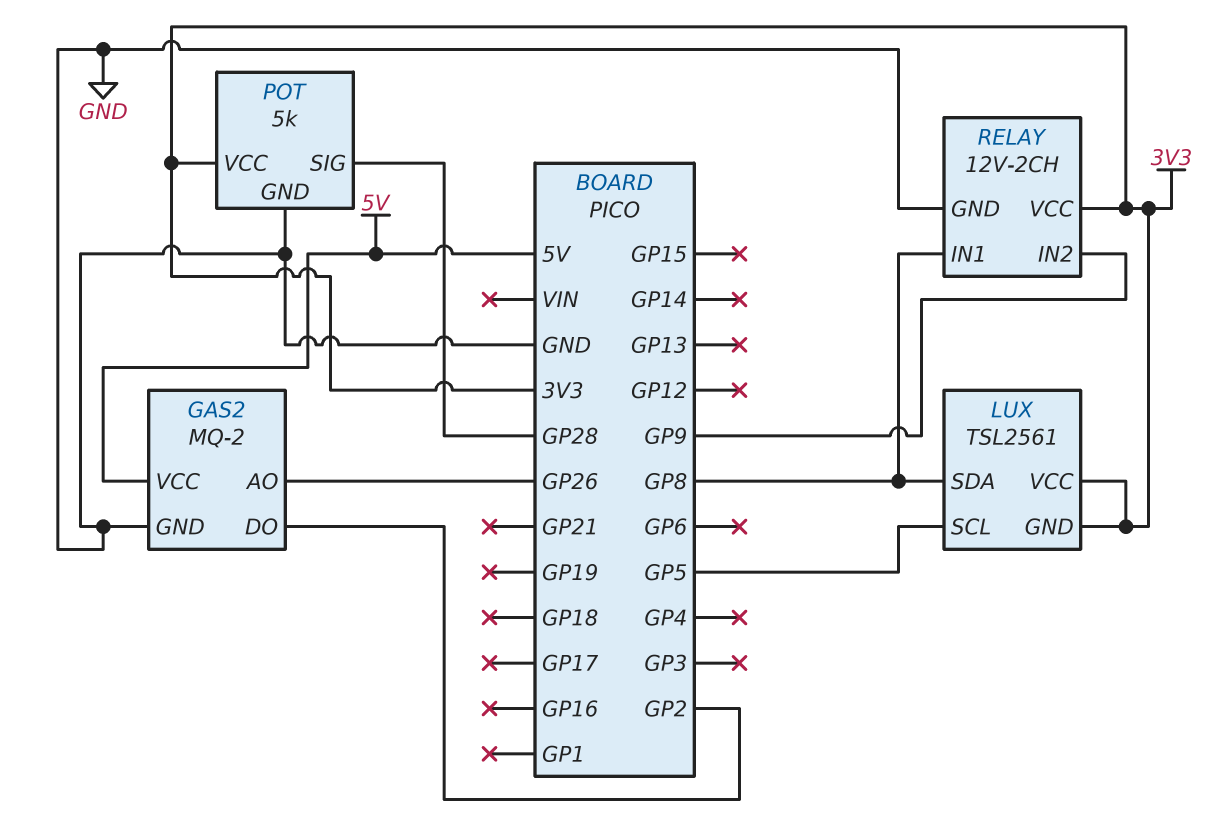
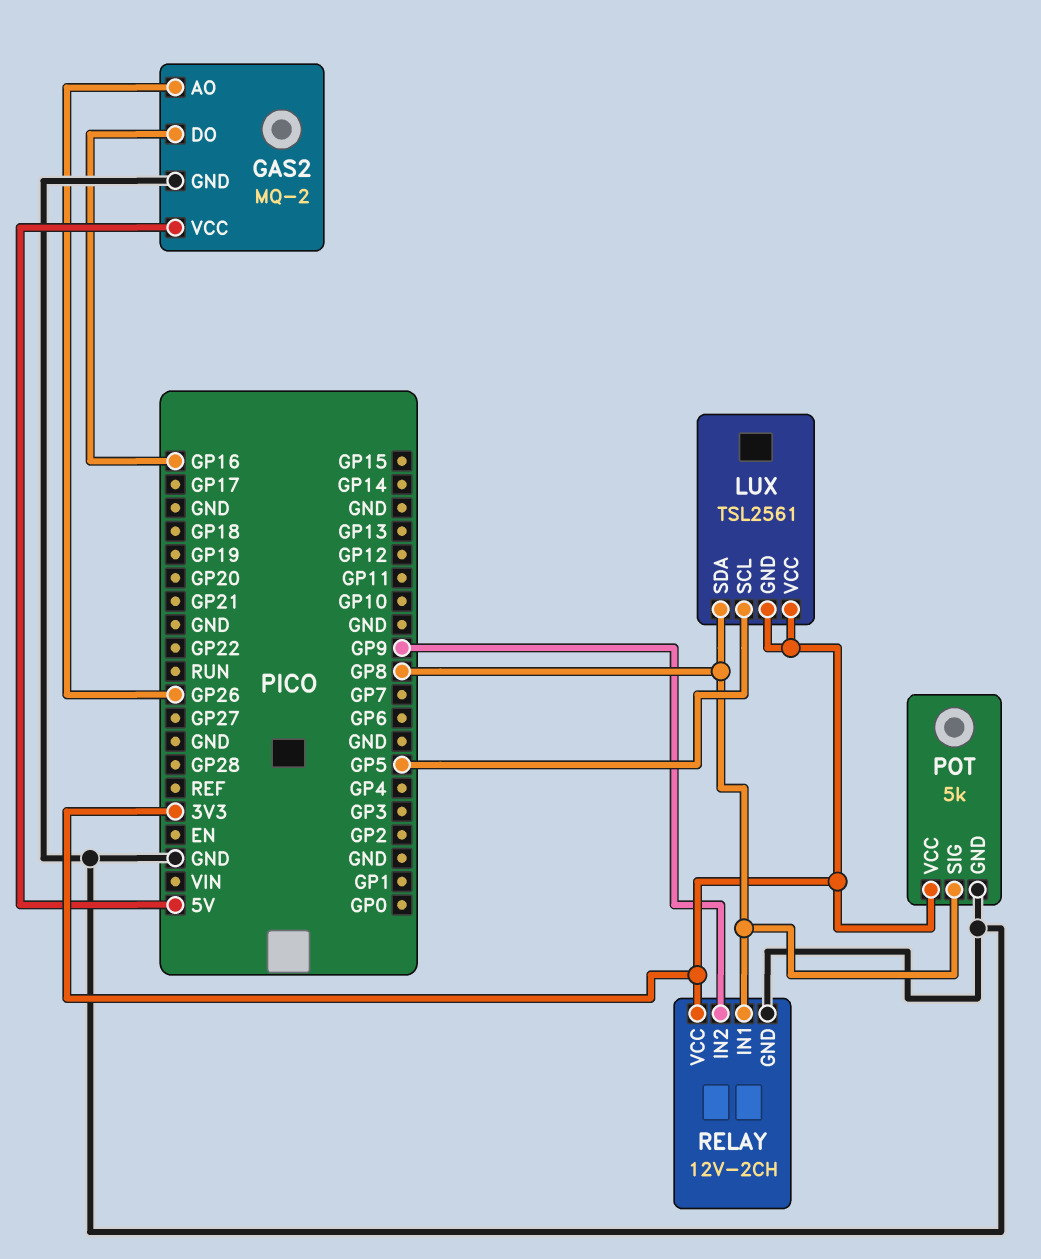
GAS2 pin DO: GP2 -> GP16
POT pin SIG: GP28 -> GP8

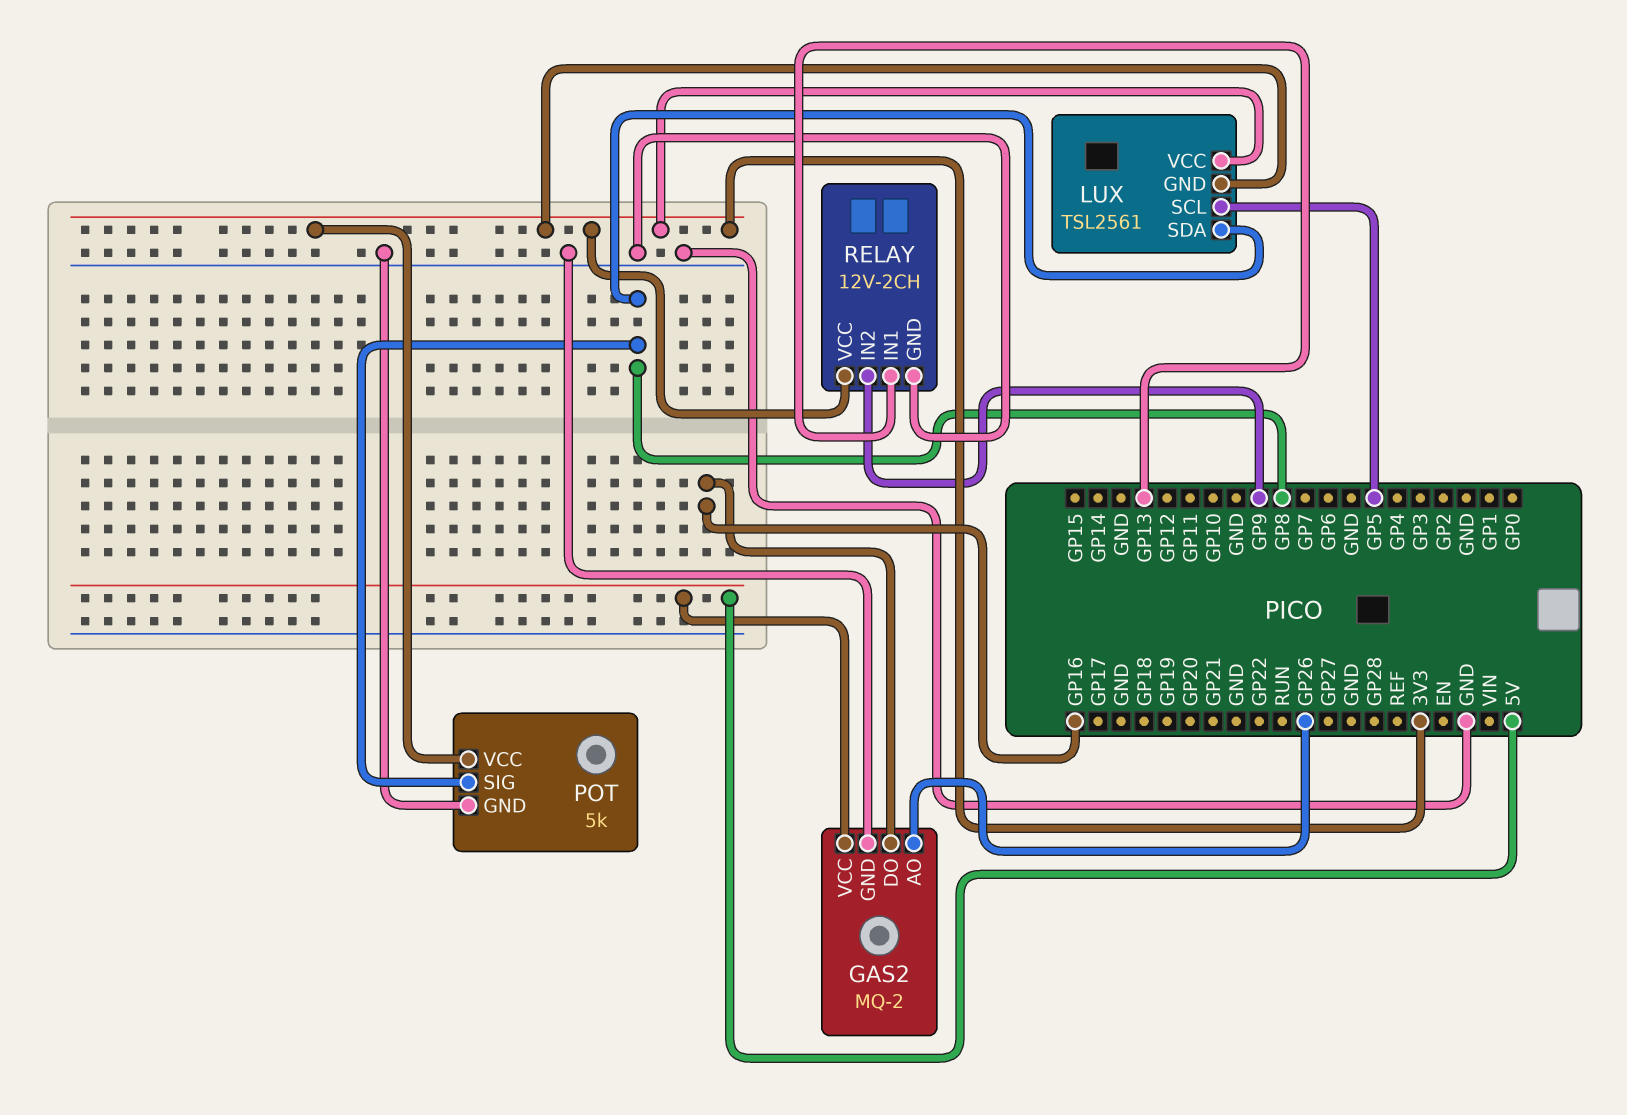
RELAY pin IN1: GP8 -> GP13

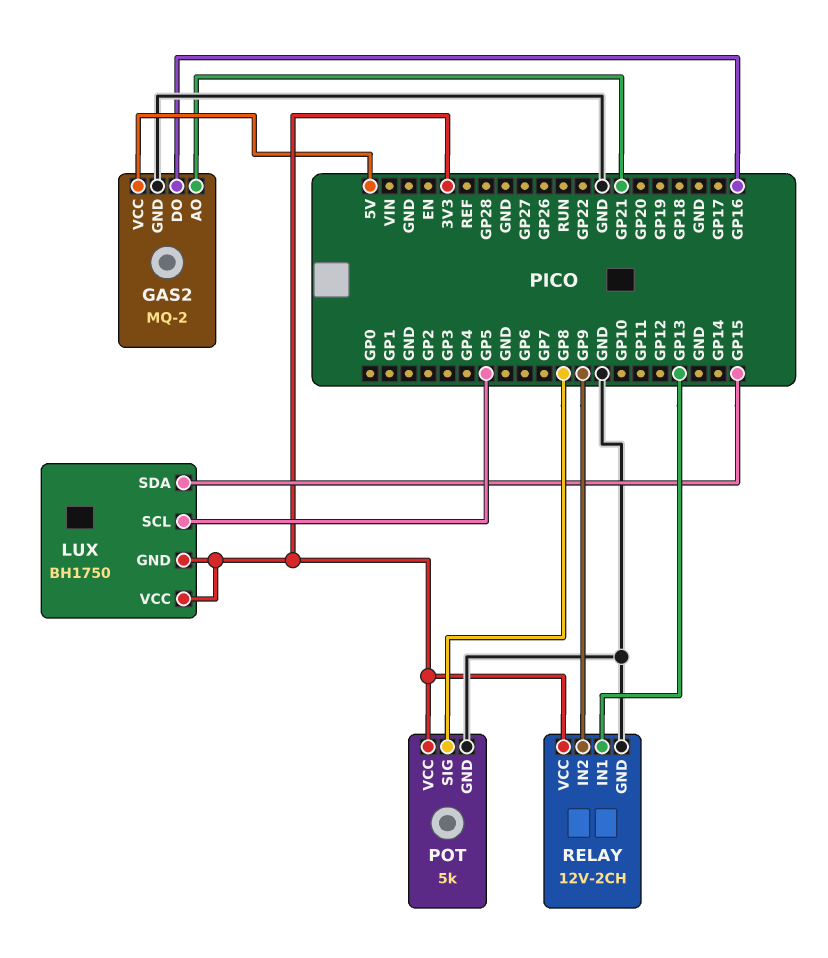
GAS2 pin AO: GP26 -> GP21
LUX: TSL2561 -> BH1750
LUX pin SDA: GP8 -> GP15

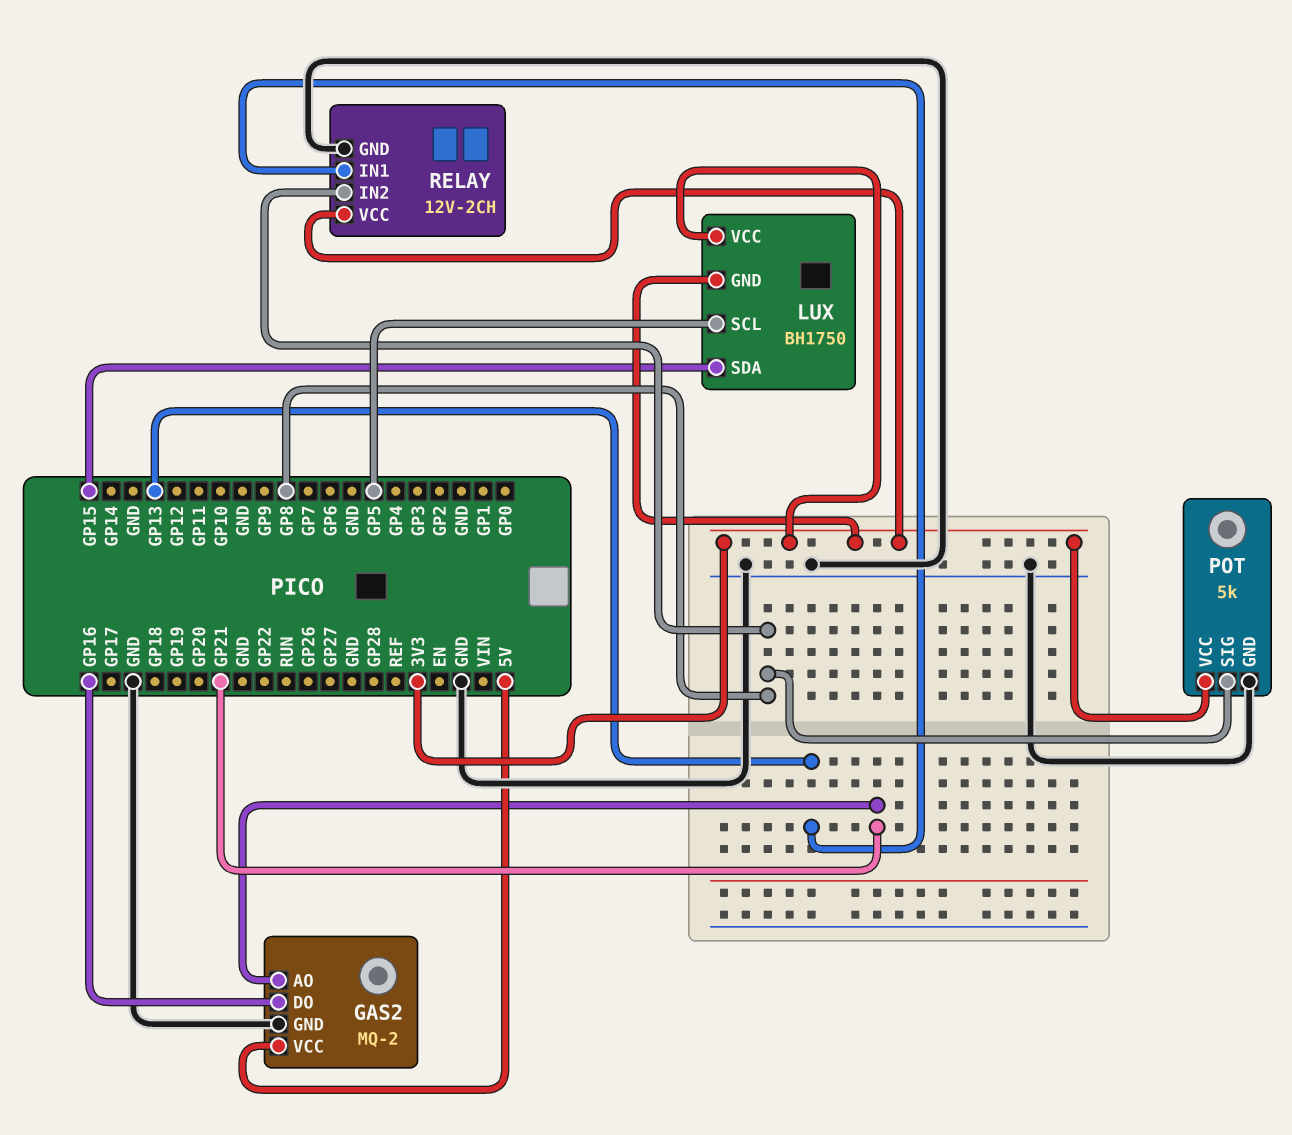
RELAY pin IN2: GP9 -> GP8

